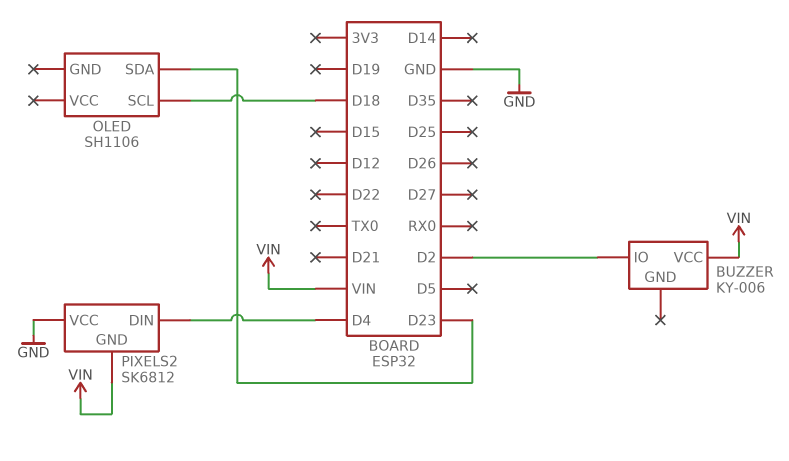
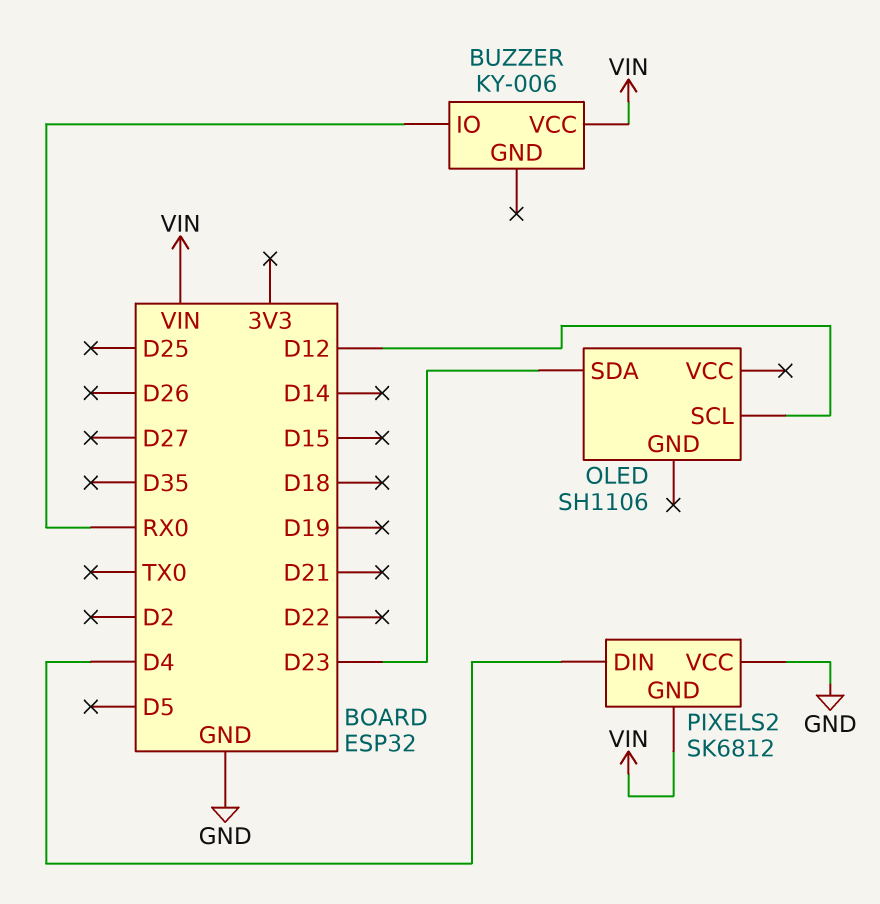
BUZZER pin IO: D2 -> RX0
OLED pin SCL: D18 -> D12

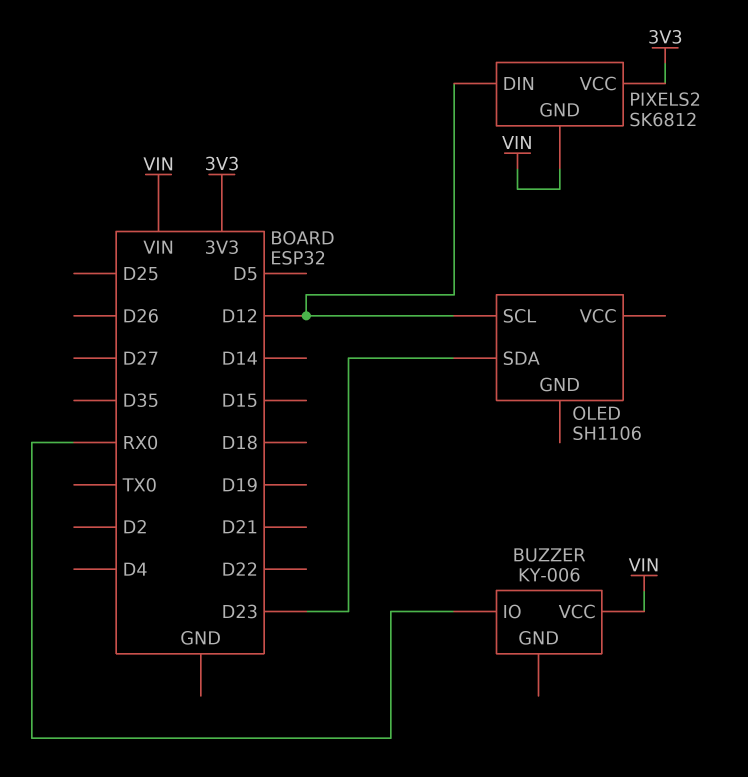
PIXELS2 pin DIN: D4 -> D12
PIXELS2 pin VCC: GND -> 3V3

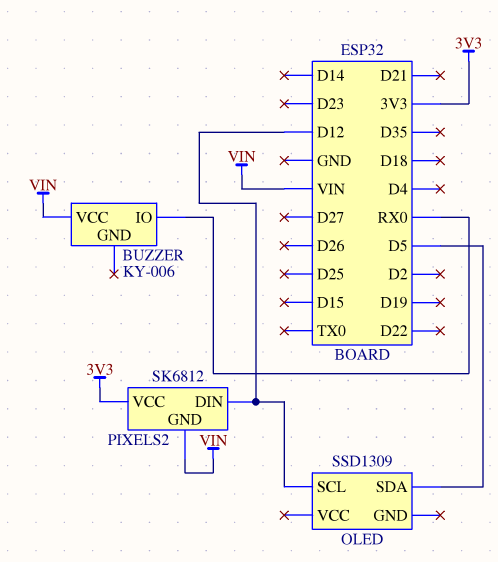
OLED: SH1106 -> SSD1309
OLED pin SDA: D23 -> D5

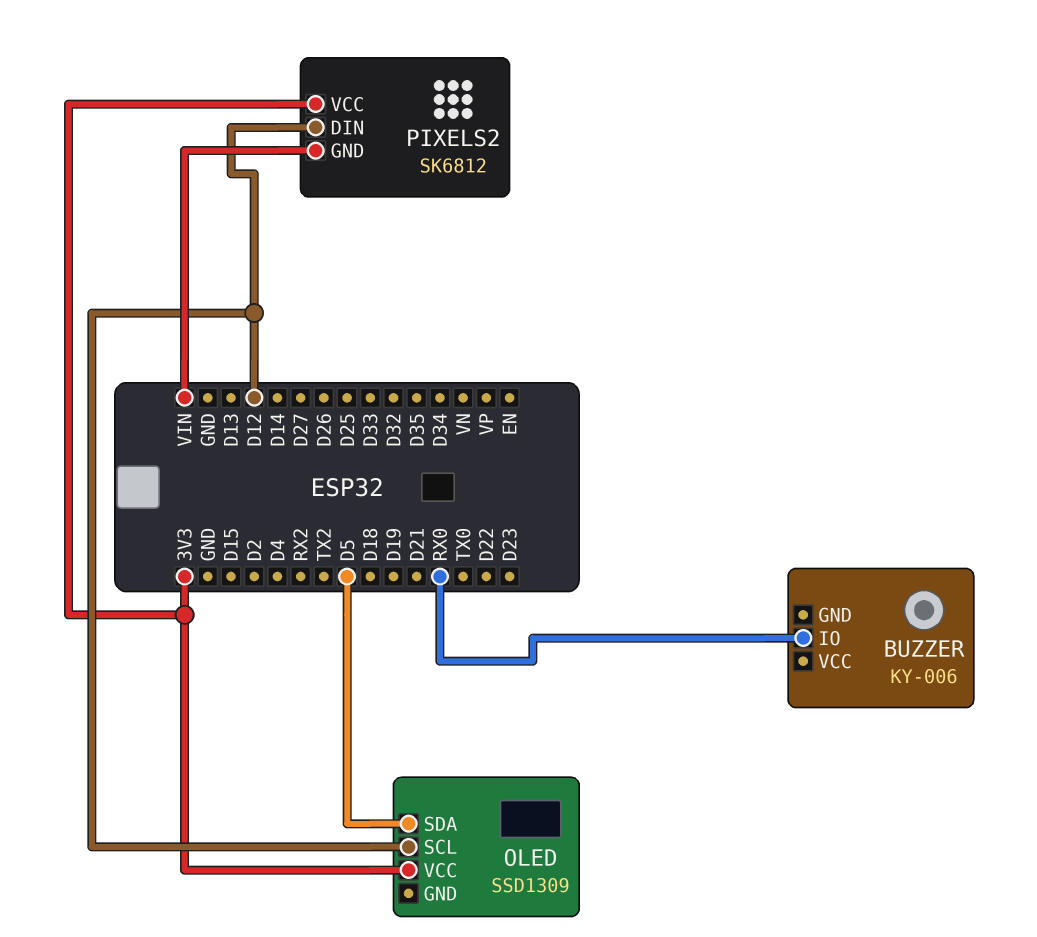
BUZZER pin VCC: VIN -> none
OLED pin VCC: none -> 3V3

